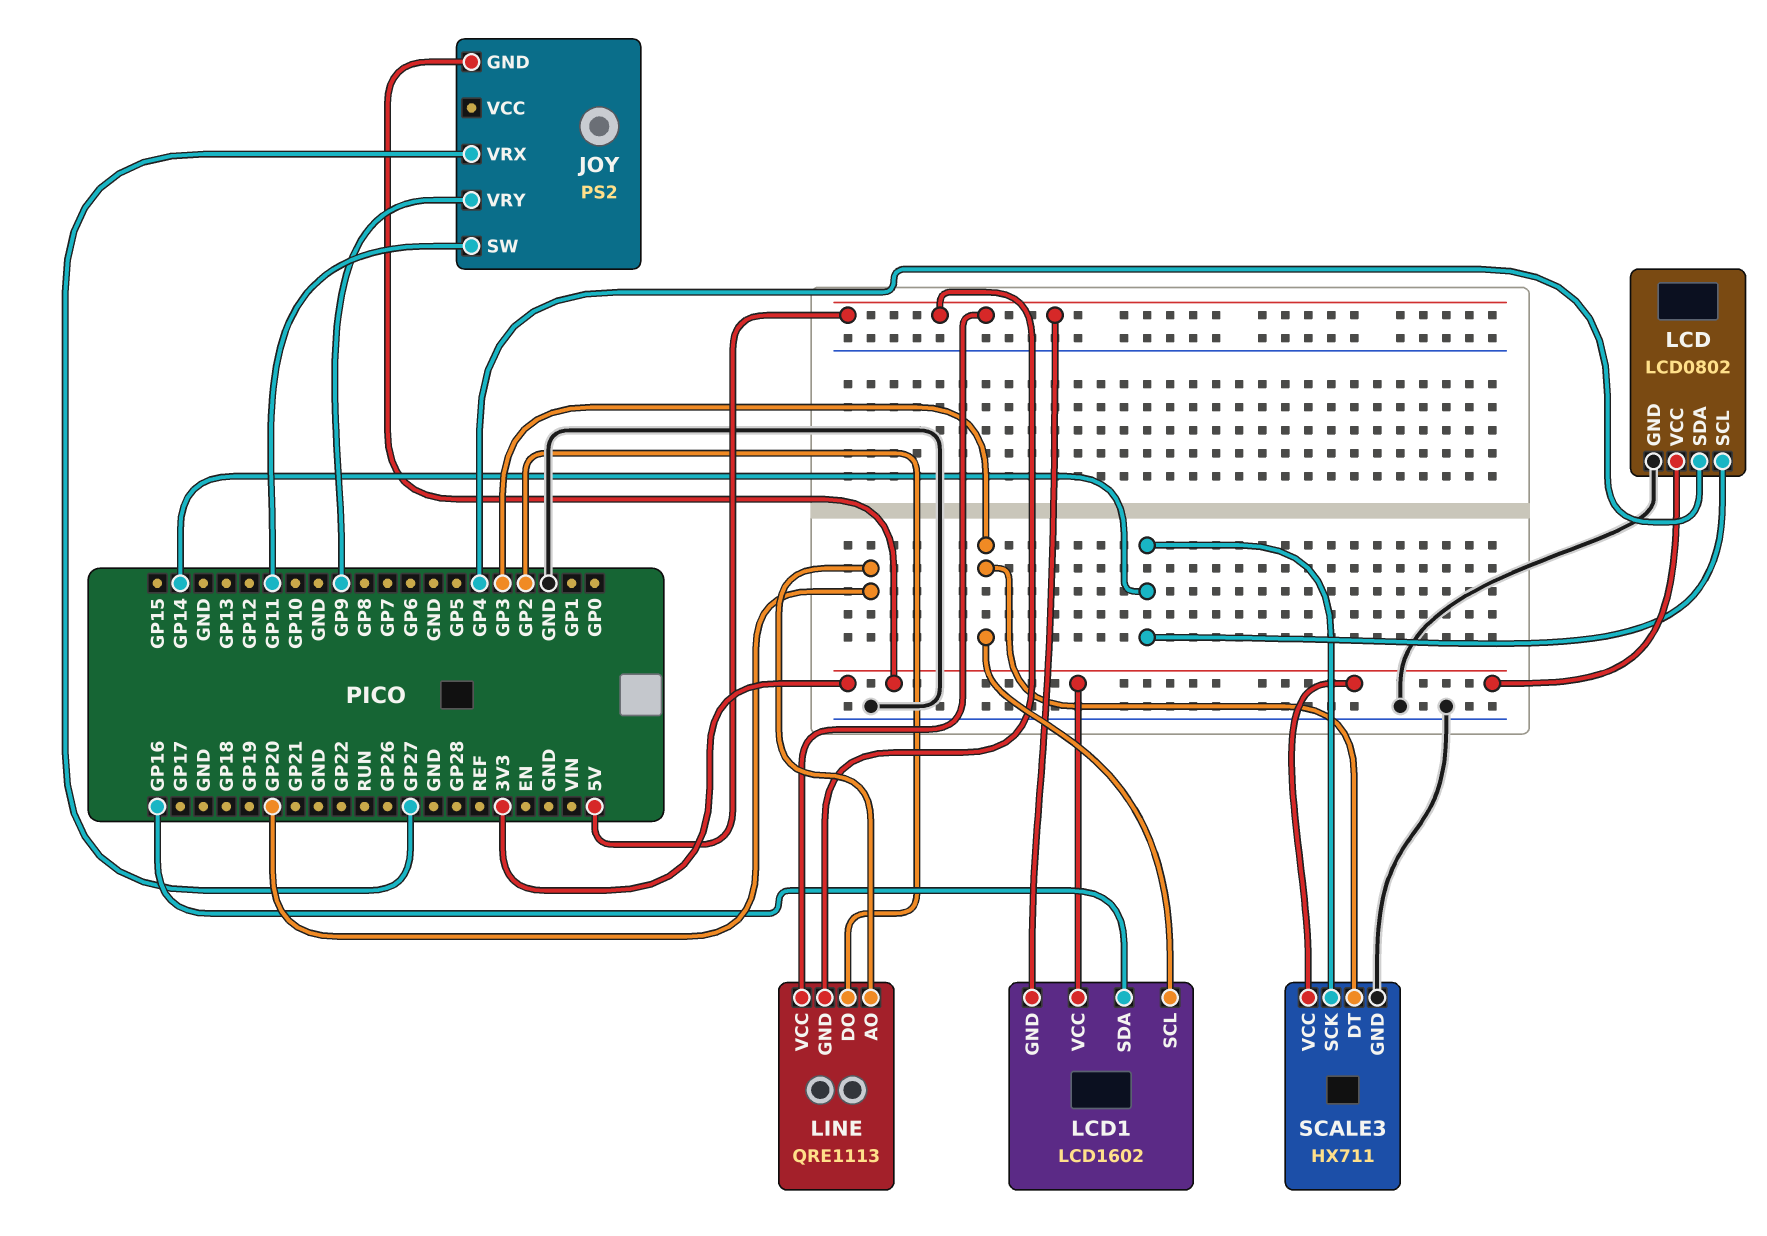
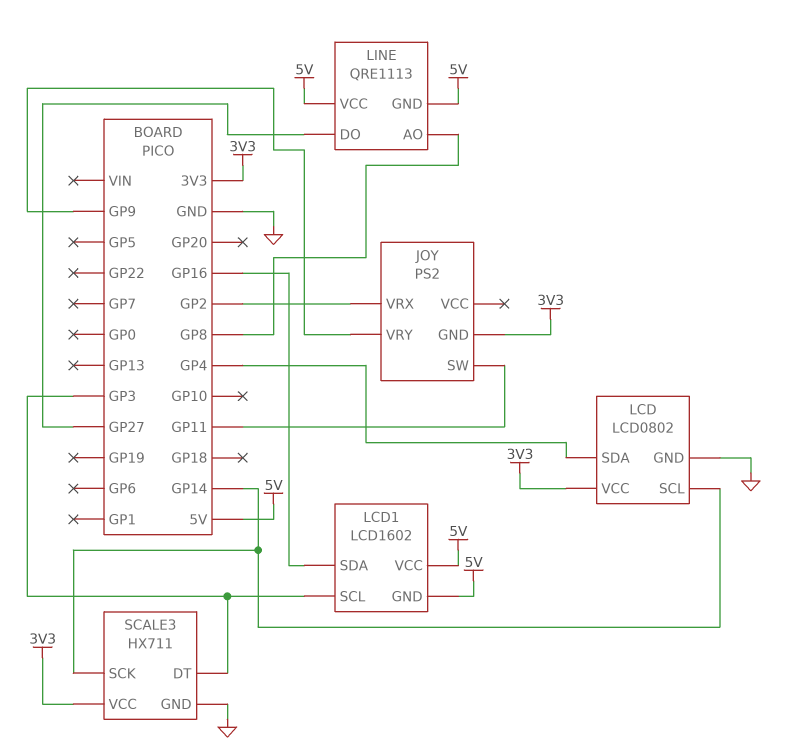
JOY pin VRX: GP27 -> GP2
LCD1 pin VCC: 3V3 -> 5V
LINE pin AO: GP20 -> GP8
LINE pin DO: GP2 -> GP27

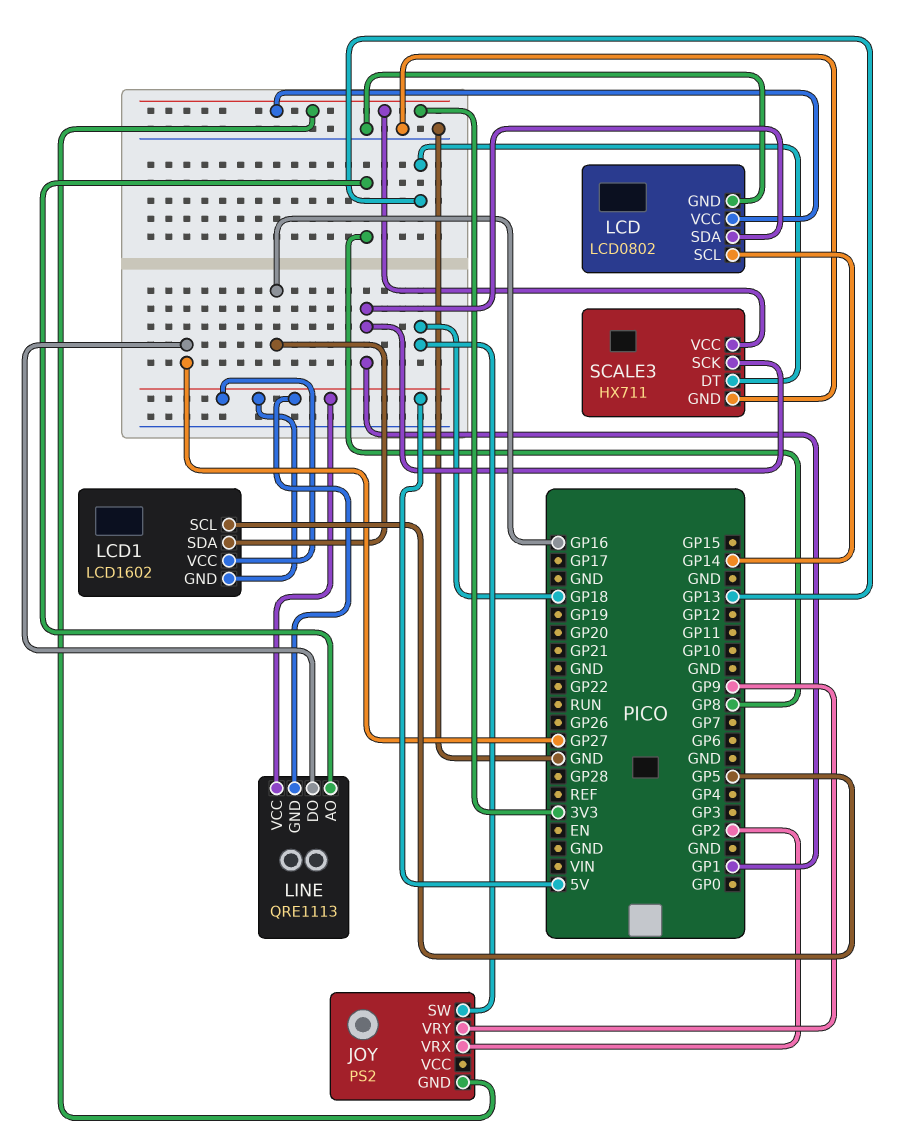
JOY pin SW: GP11 -> GP18
LCD pin SDA: GP4 -> GP1
LCD1 pin SCL: GP3 -> GP5
SCALE3 pin DT: GP3 -> GP13
SCALE3 pin SCK: GP14 -> GP1

